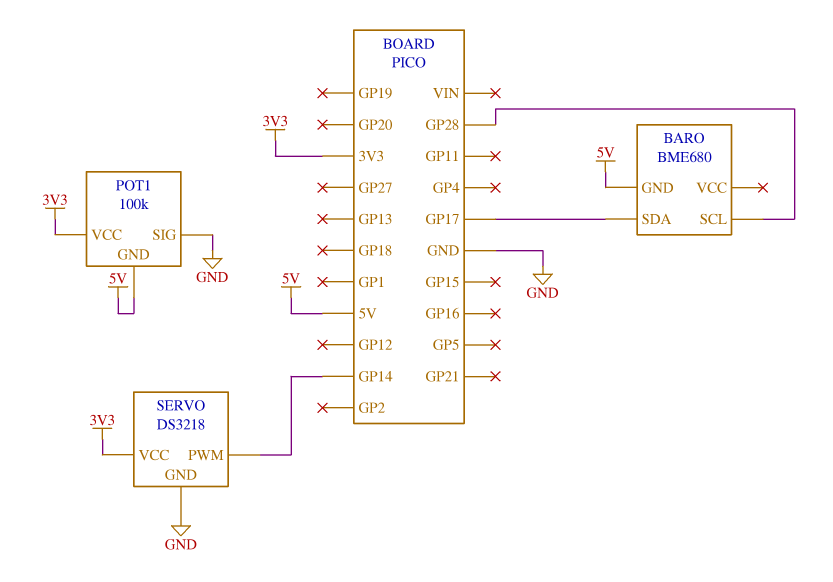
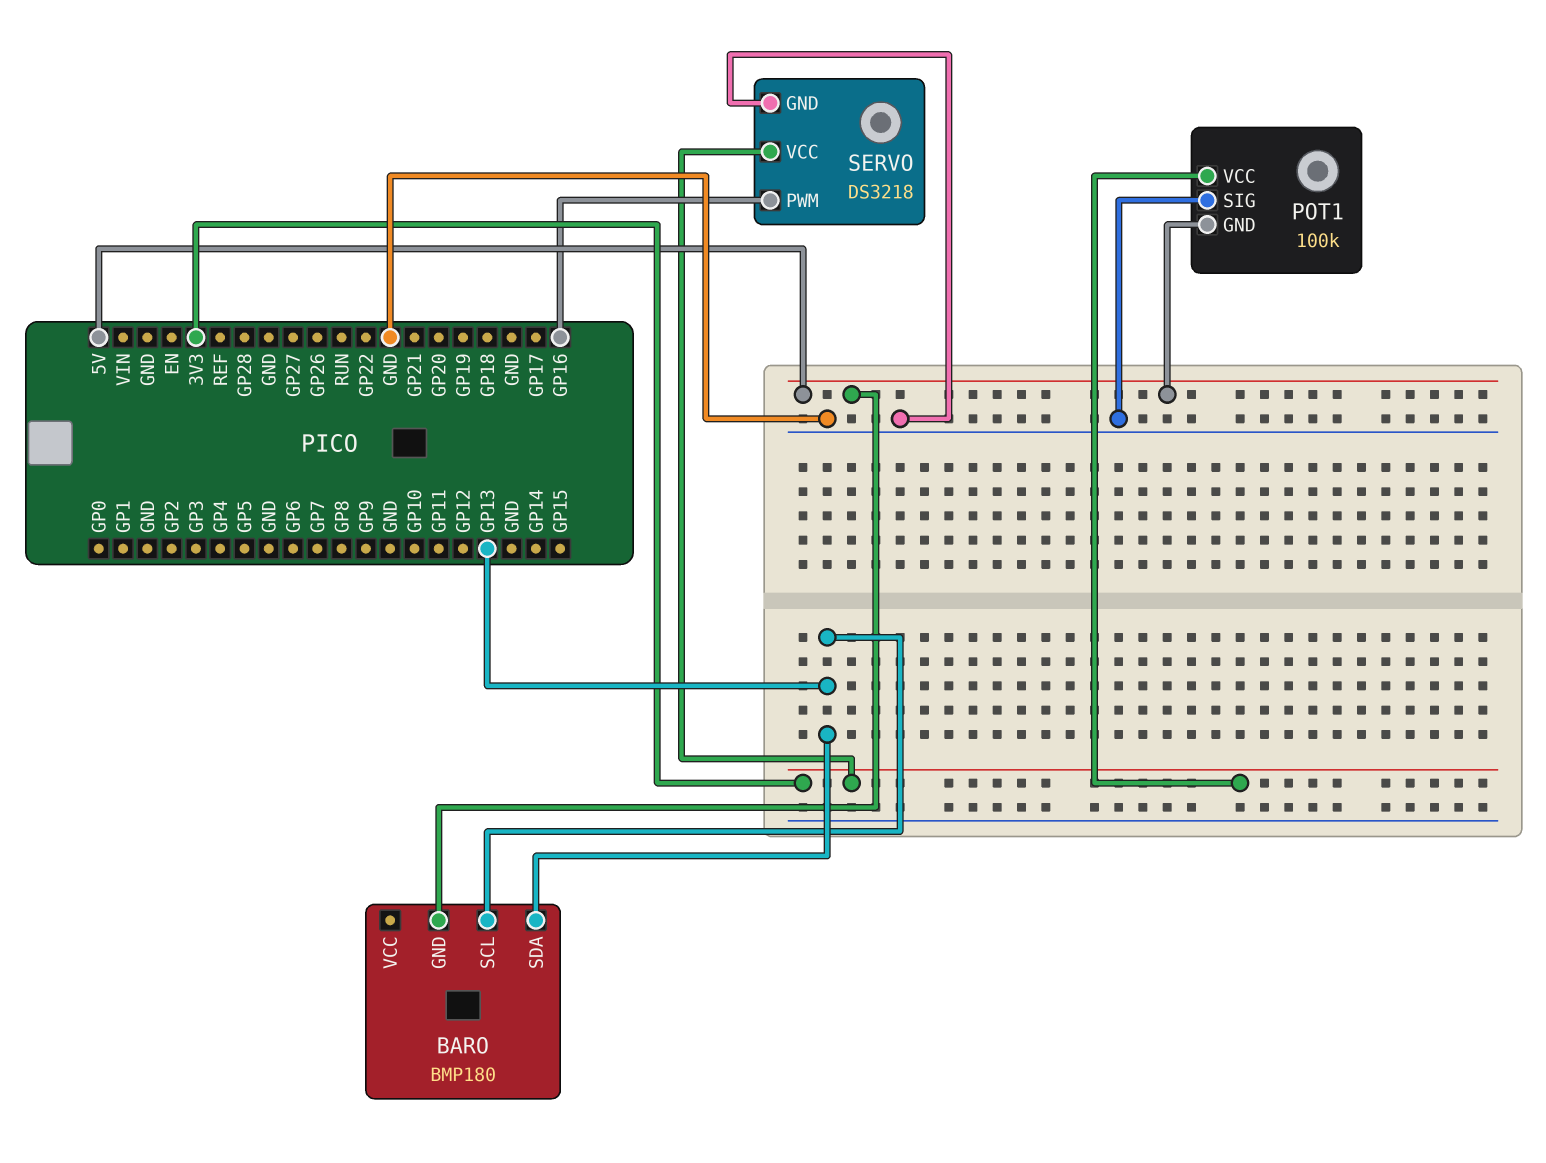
BARO: BME680 -> BMP180
BARO pin SCL: GP28 -> GP13
BARO pin SDA: GP17 -> GP13
SERVO pin PWM: GP14 -> GP16

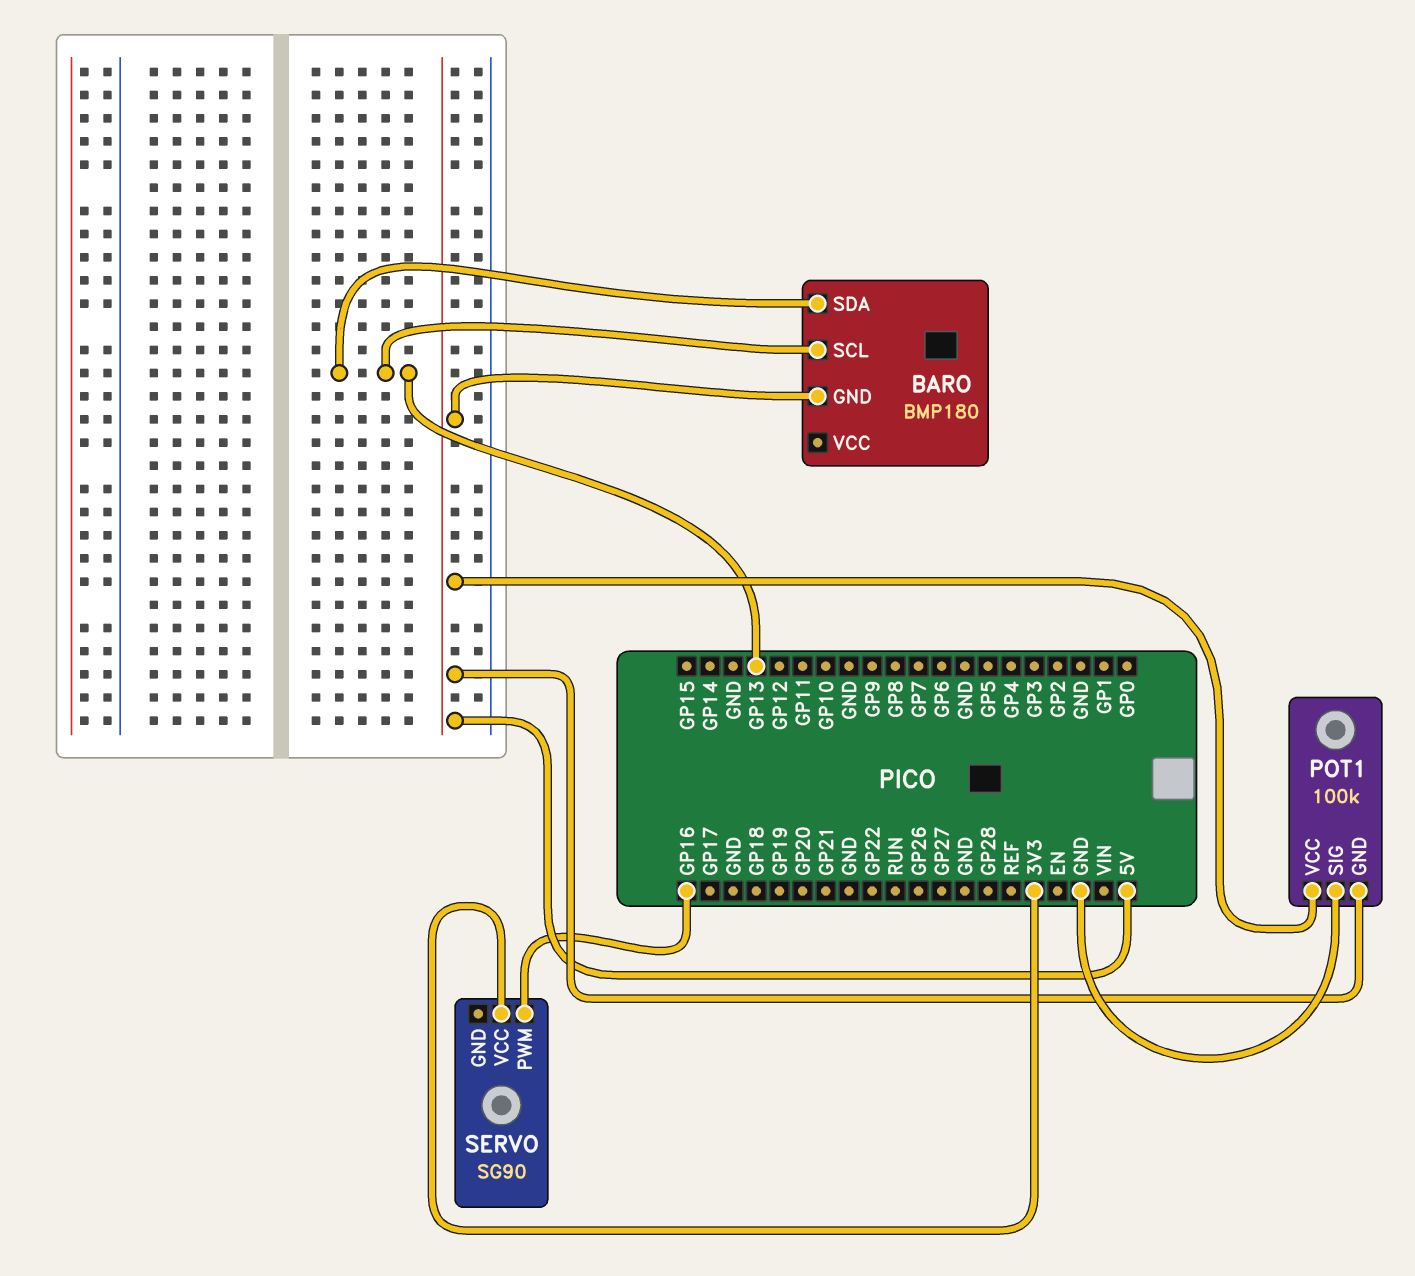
POT1 pin VCC: 3V3 -> 5V
SERVO: DS3218 -> SG90
SERVO pin GND: GND -> none

